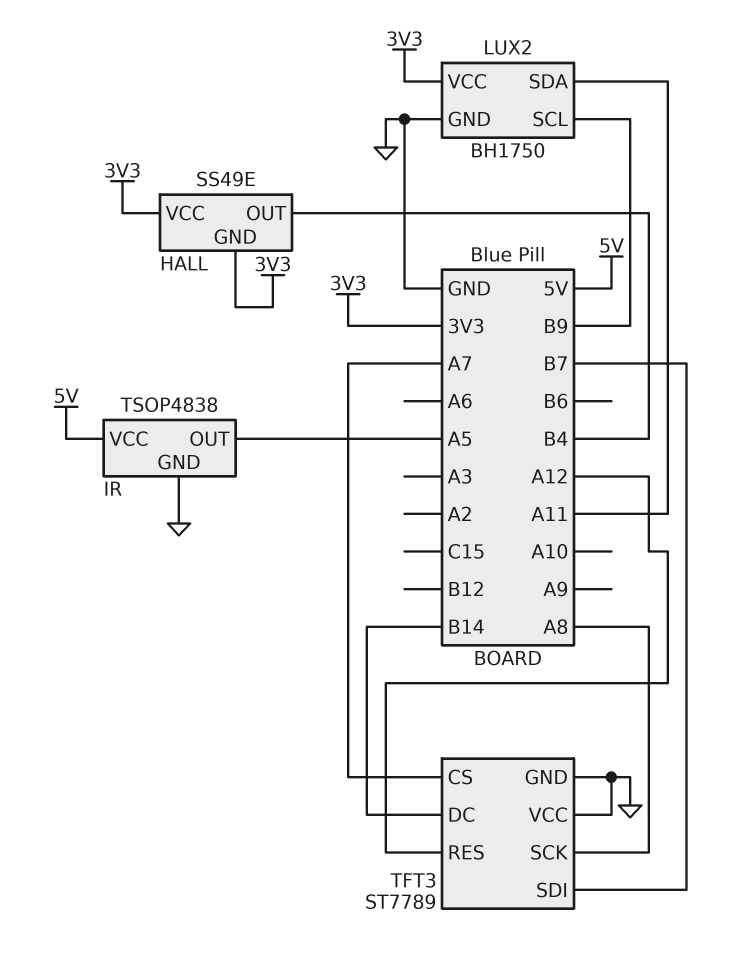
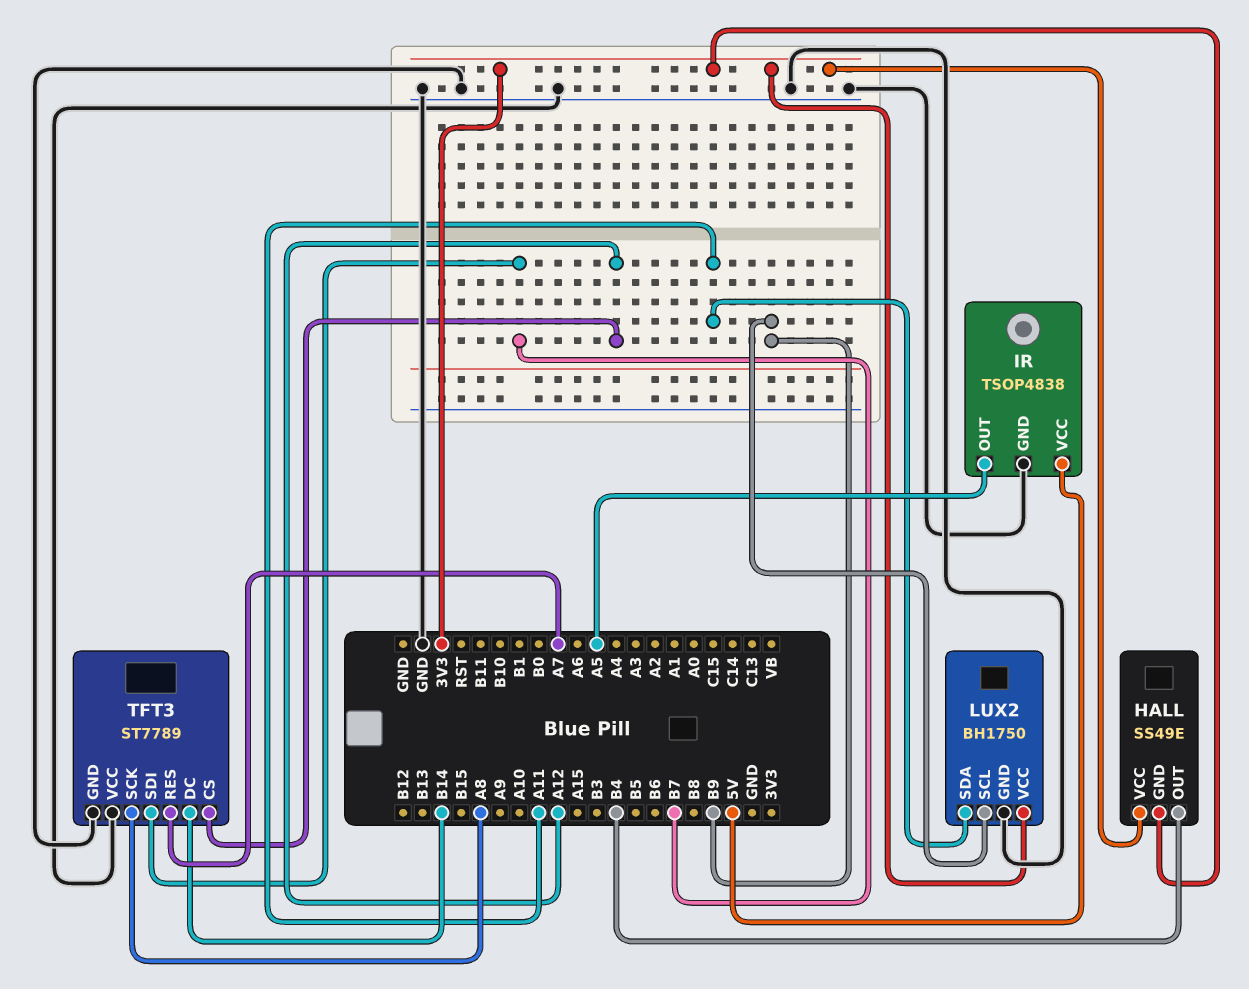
TFT3 pin CS: A7 -> A12
TFT3 pin RES: A12 -> A7

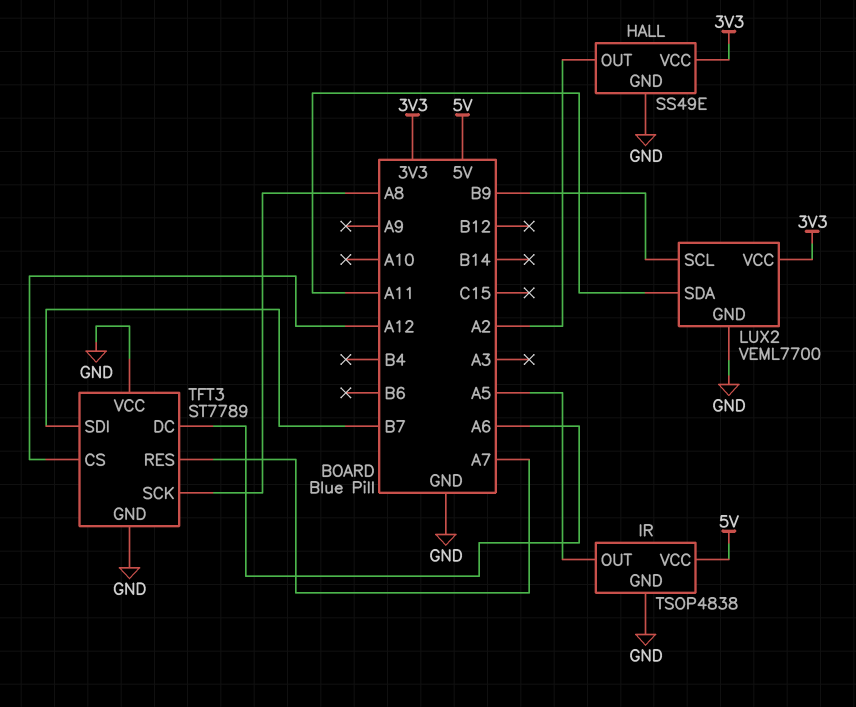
HALL pin GND: 3V3 -> GND
HALL pin OUT: B4 -> A2
LUX2: BH1750 -> VEML7700
TFT3 pin DC: B14 -> A6

